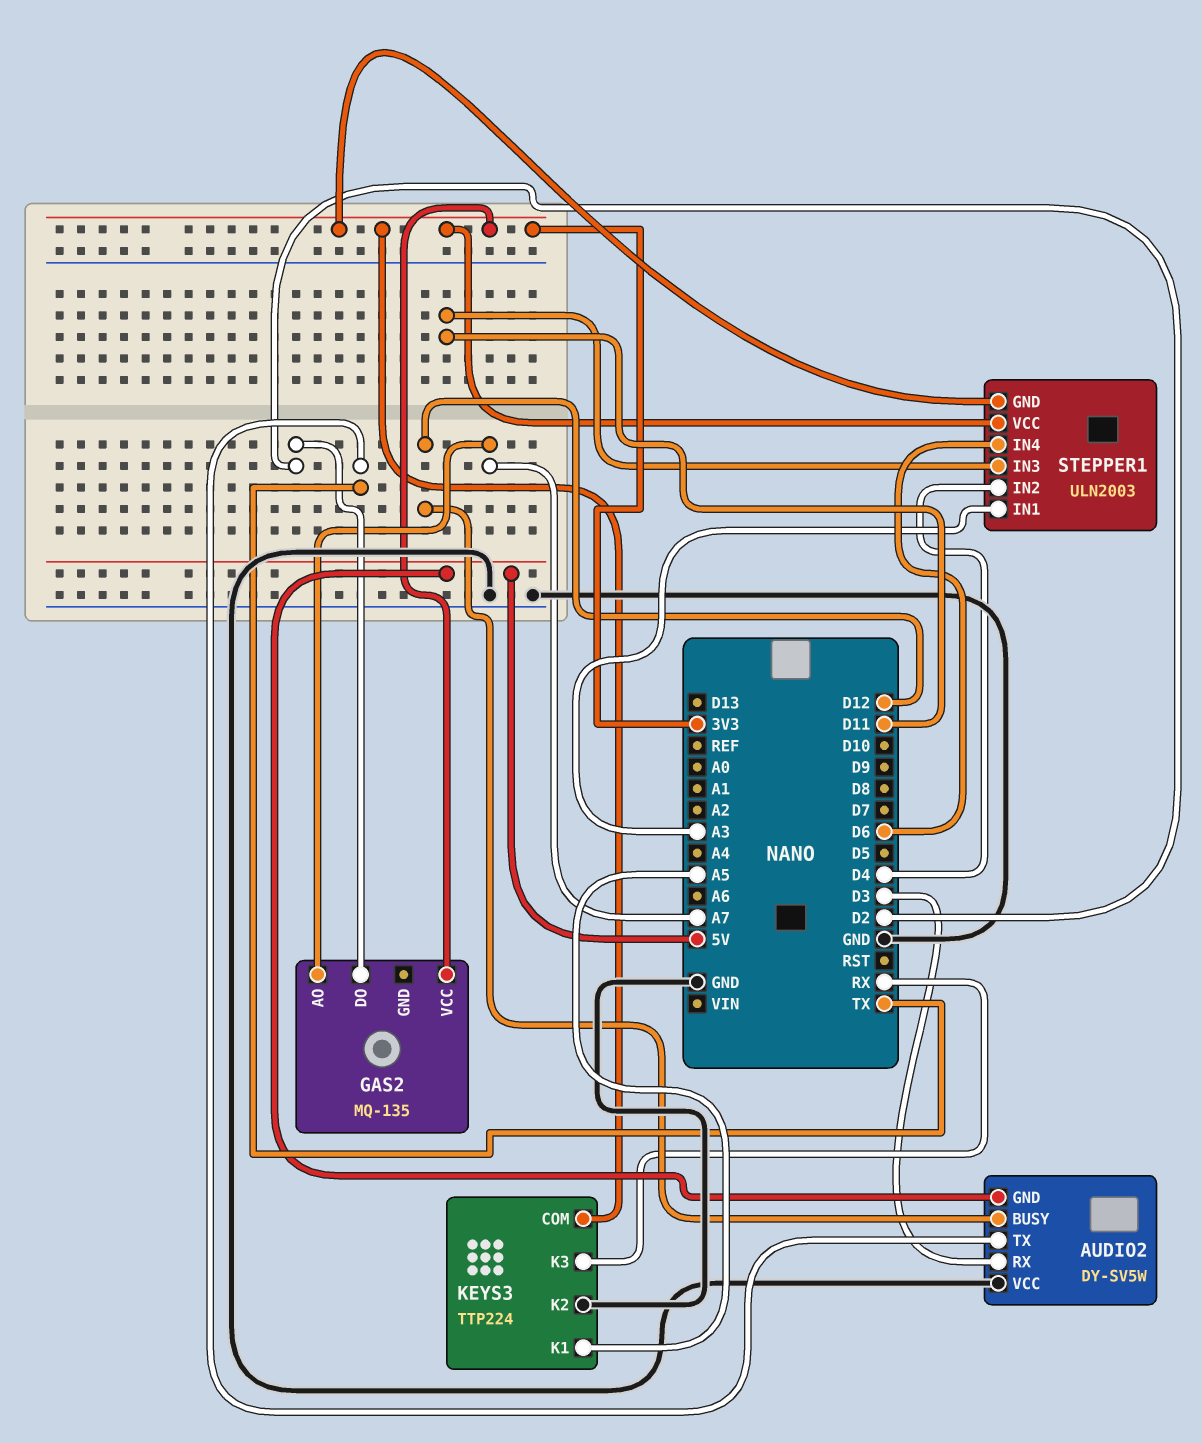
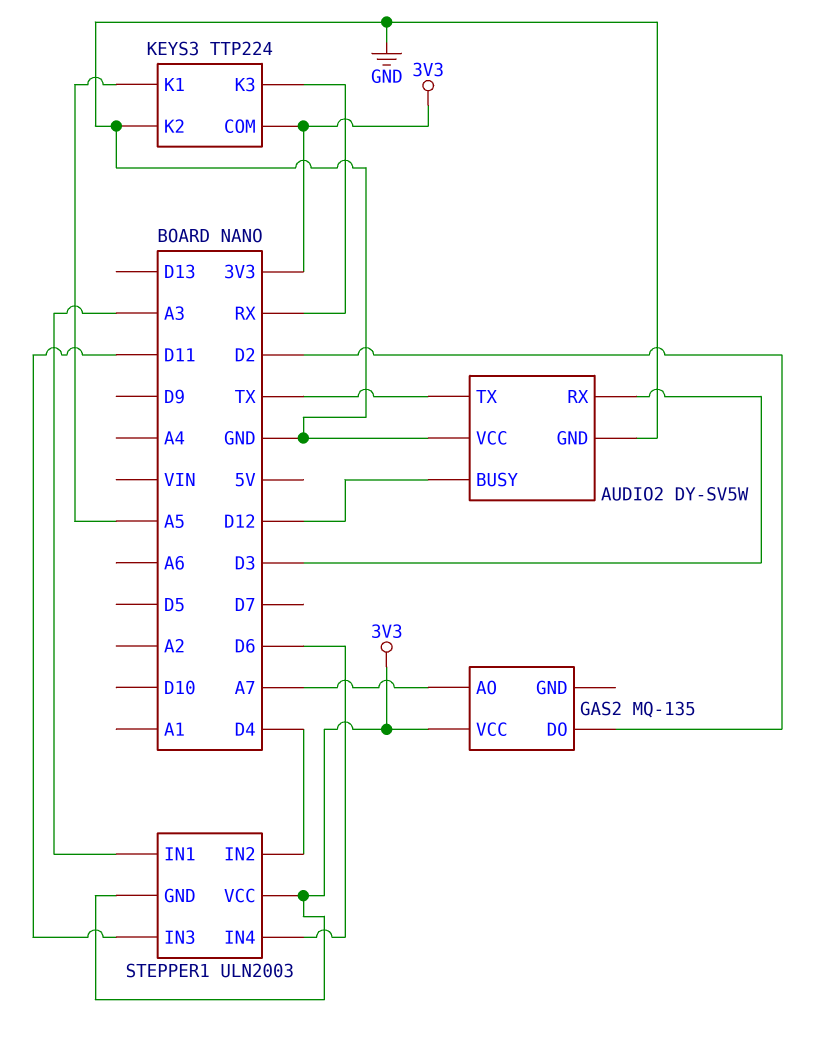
AUDIO2 pin GND: 5V -> GND

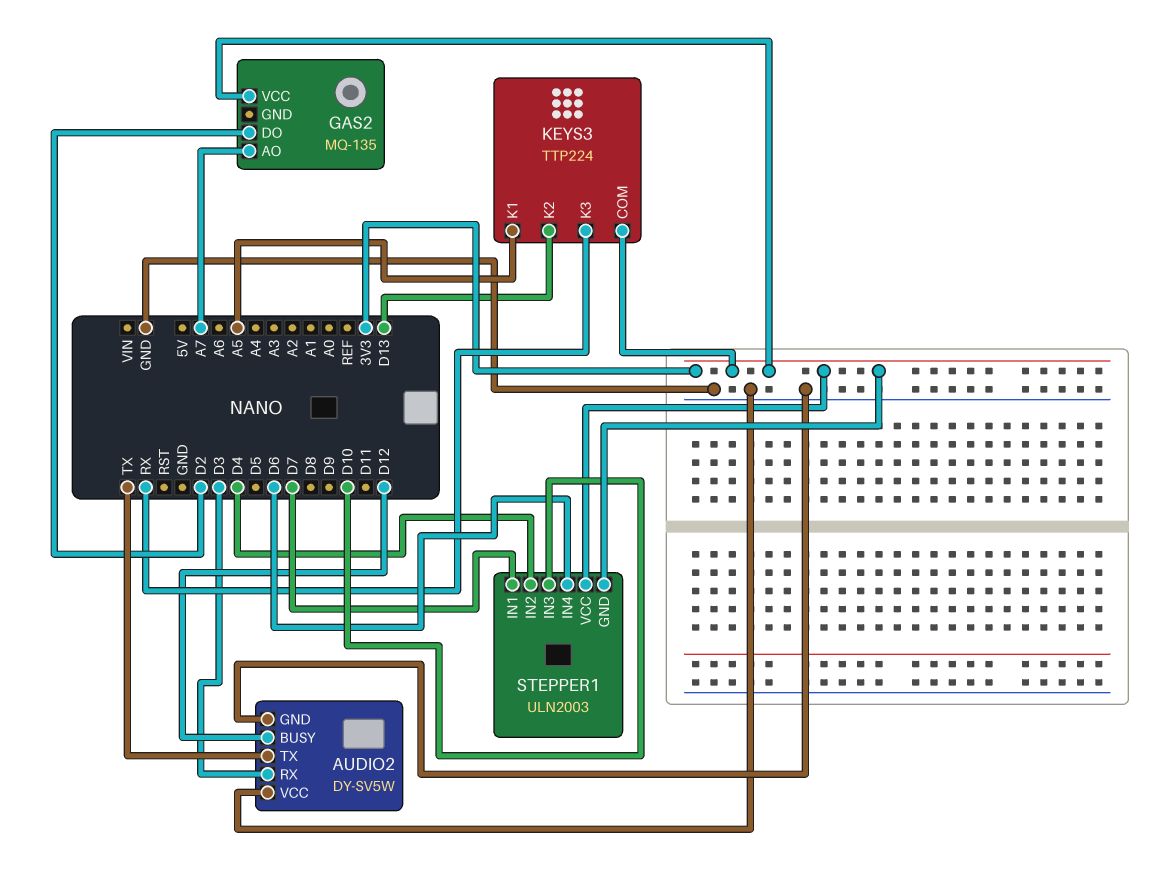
KEYS3 pin K2: GND -> D13
STEPPER1 pin IN1: A3 -> D7
STEPPER1 pin IN3: D11 -> D10

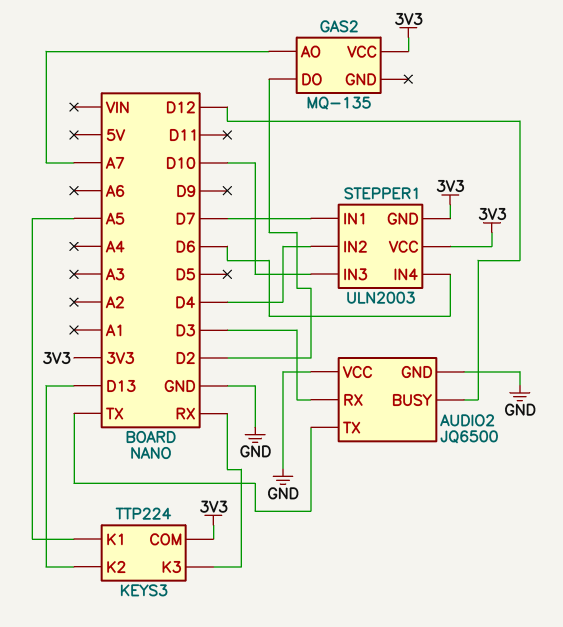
AUDIO2: DY-SV5W -> JQ6500

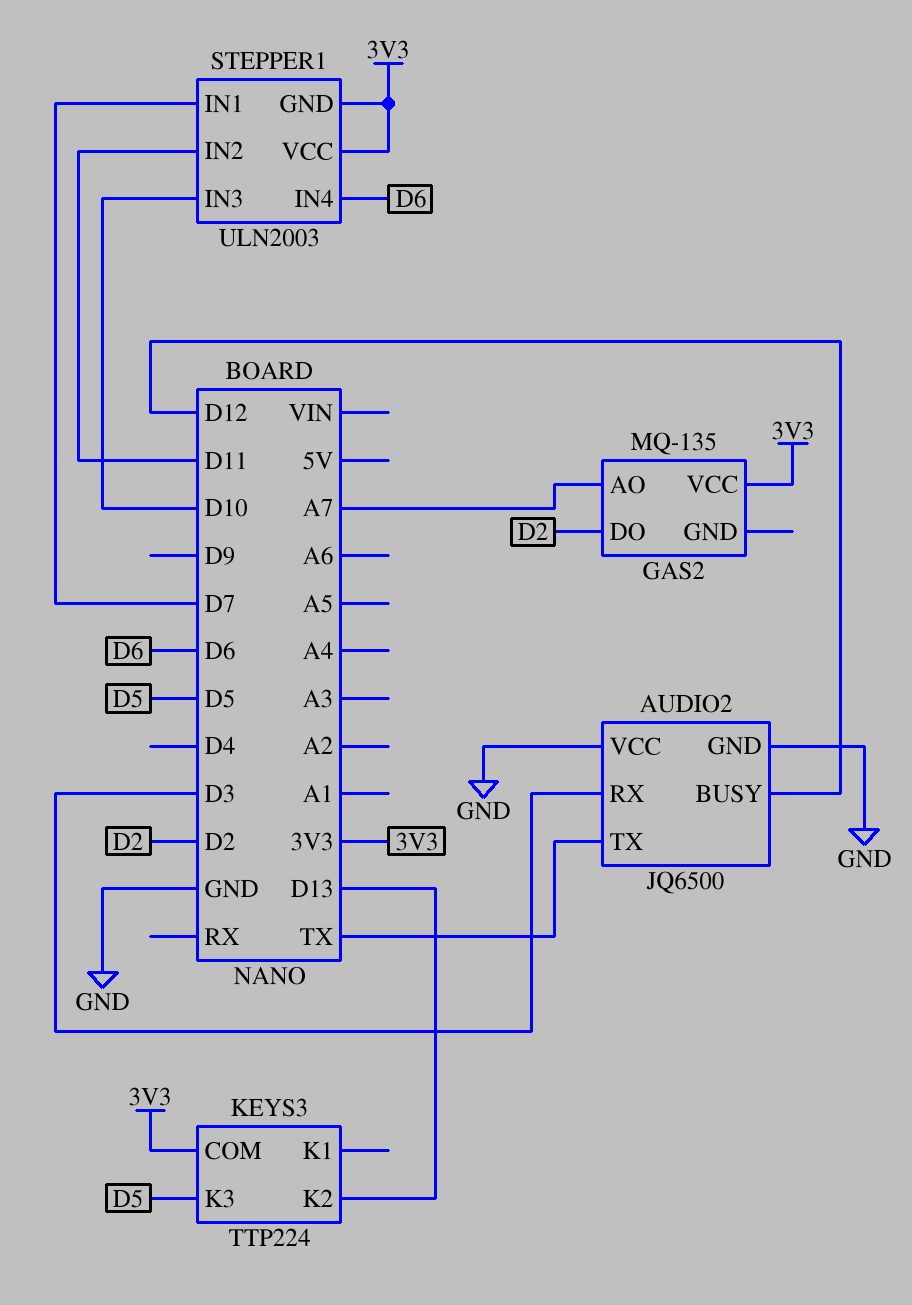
KEYS3 pin K1: A5 -> none
KEYS3 pin K3: RX -> D5
STEPPER1 pin IN2: D4 -> D11

